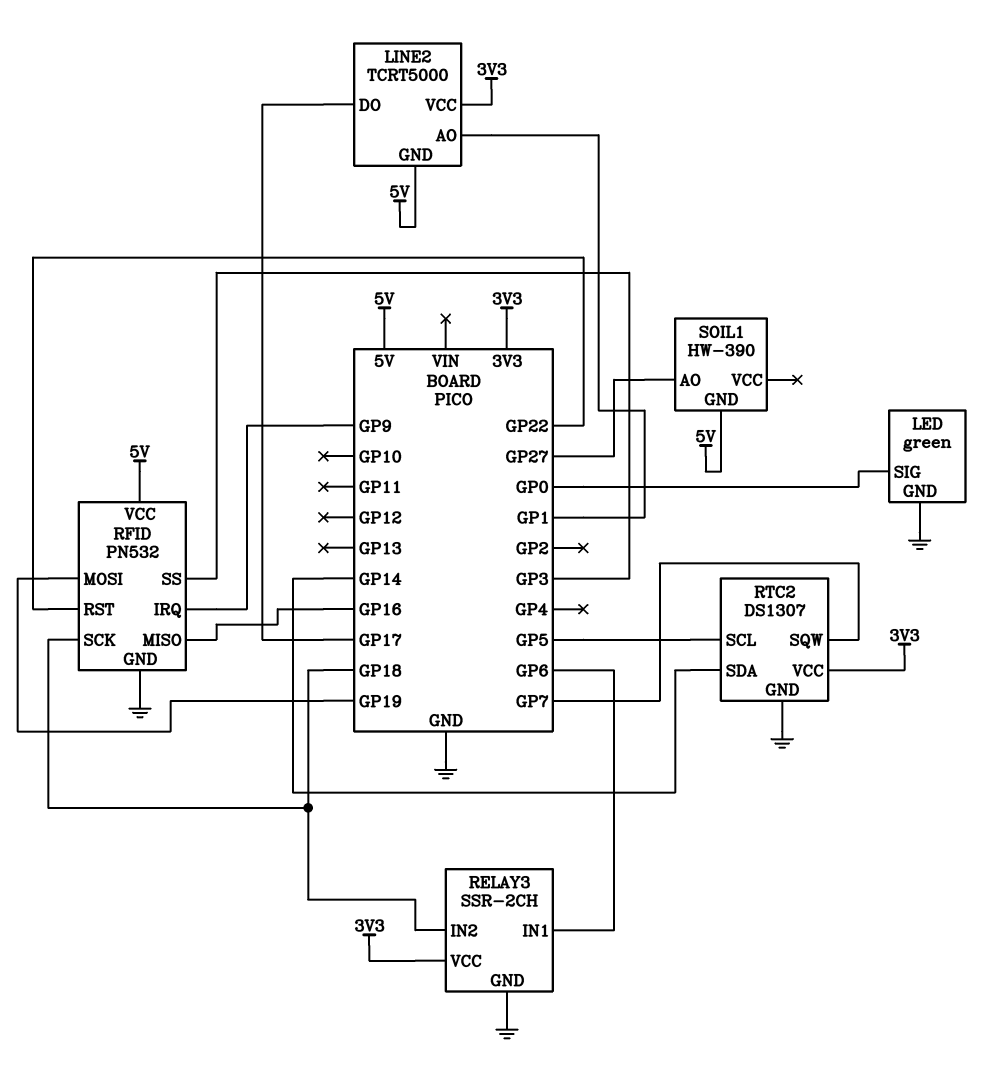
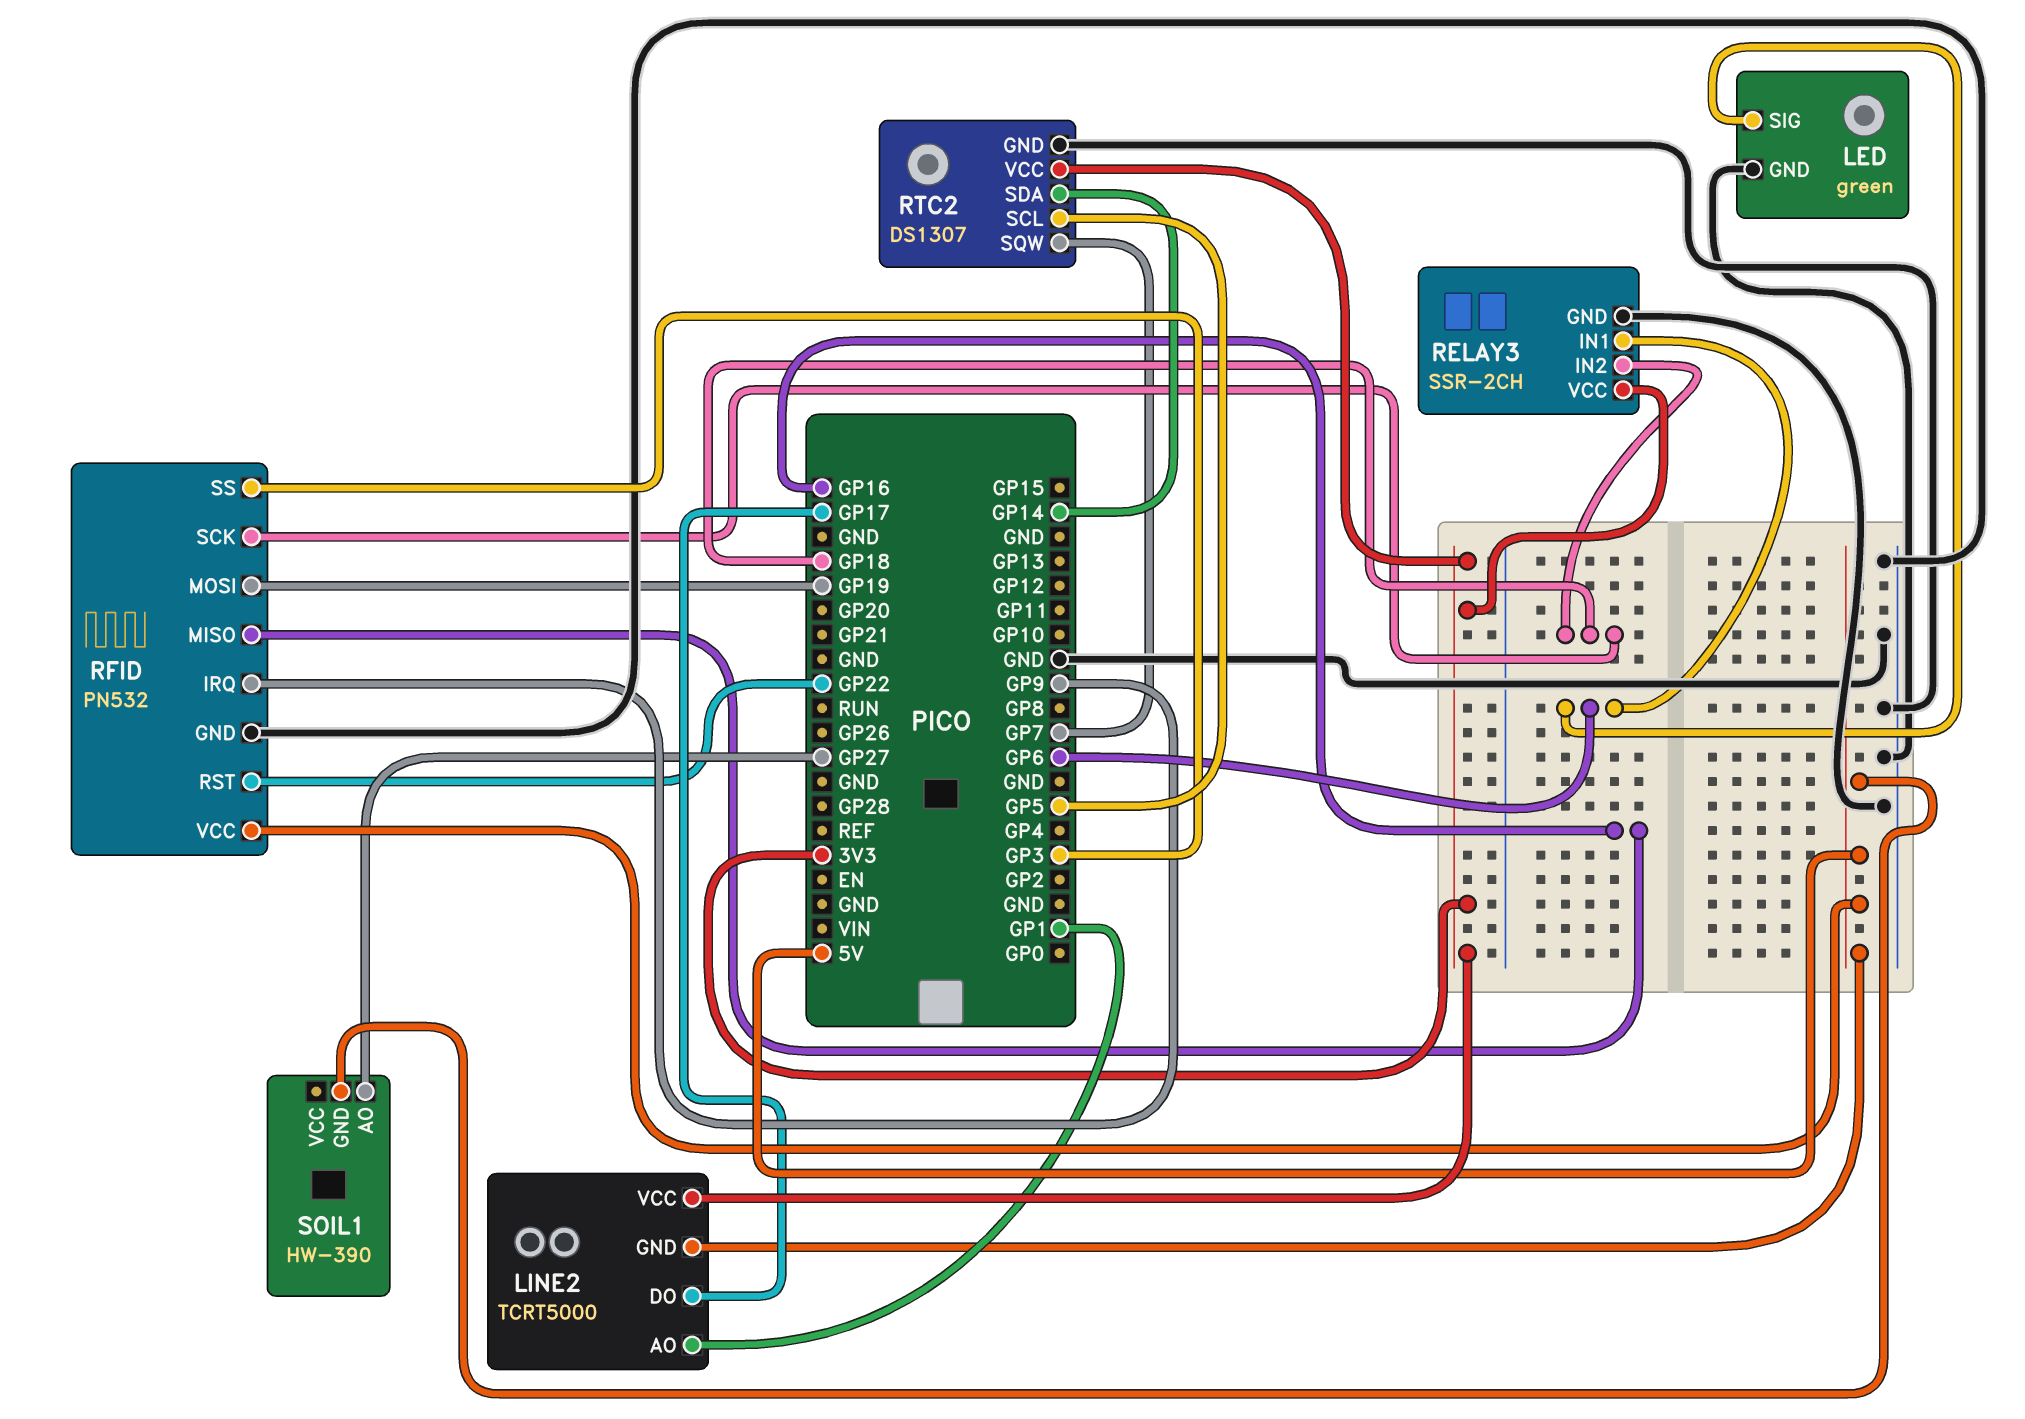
LED pin SIG: GP0 -> GP6

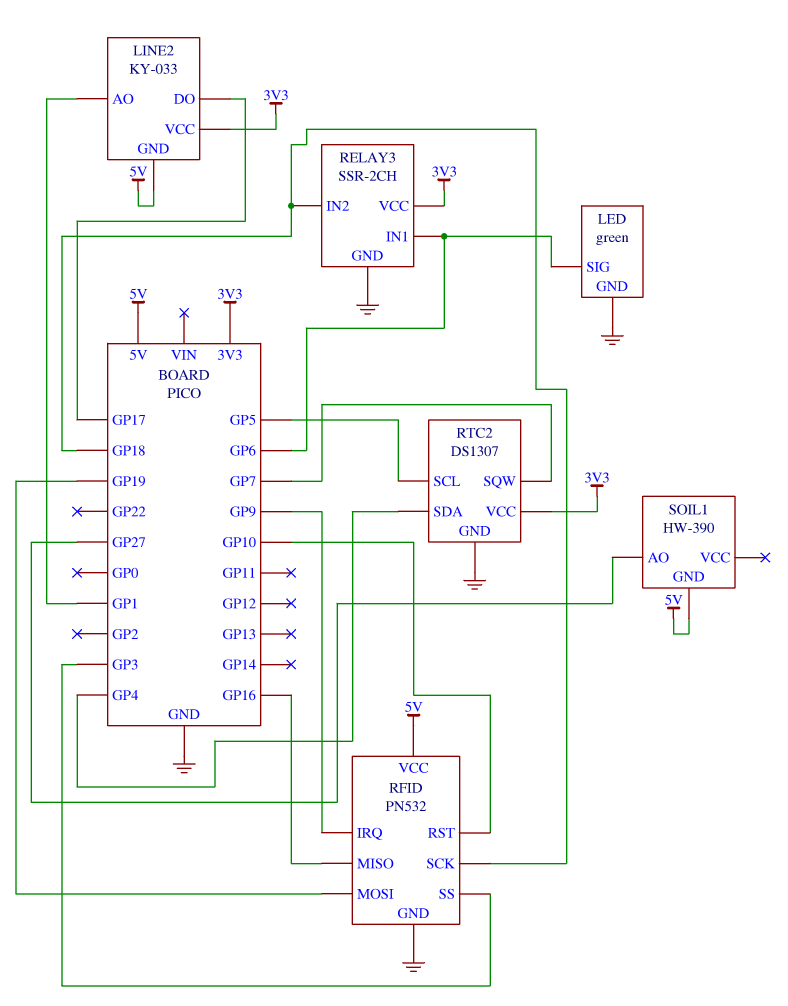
LINE2: TCRT5000 -> KY-033
RFID pin RST: GP22 -> GP10
RTC2 pin SDA: GP14 -> GP4

